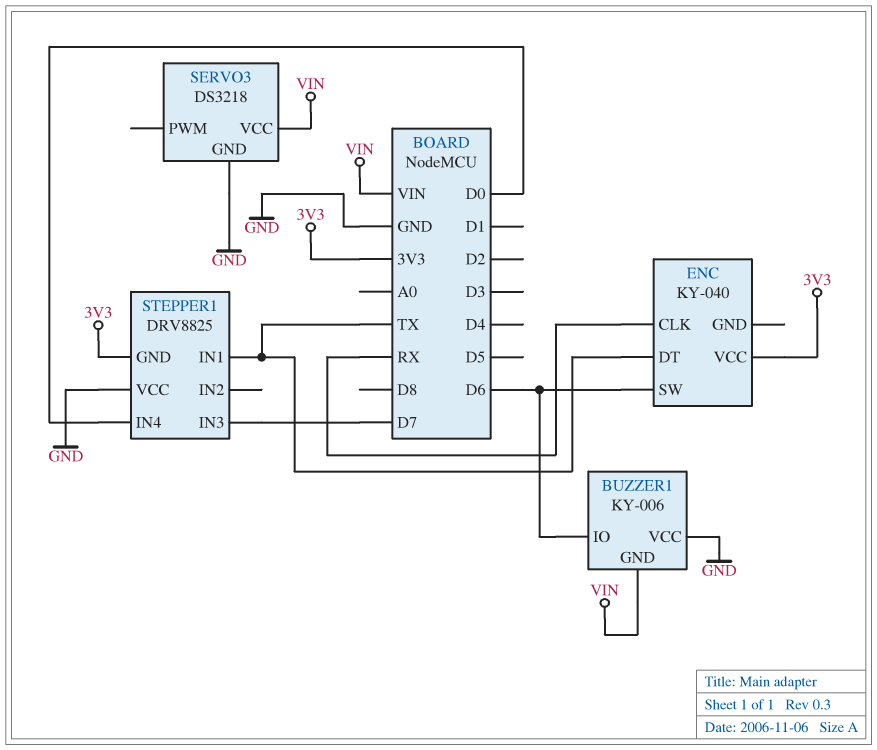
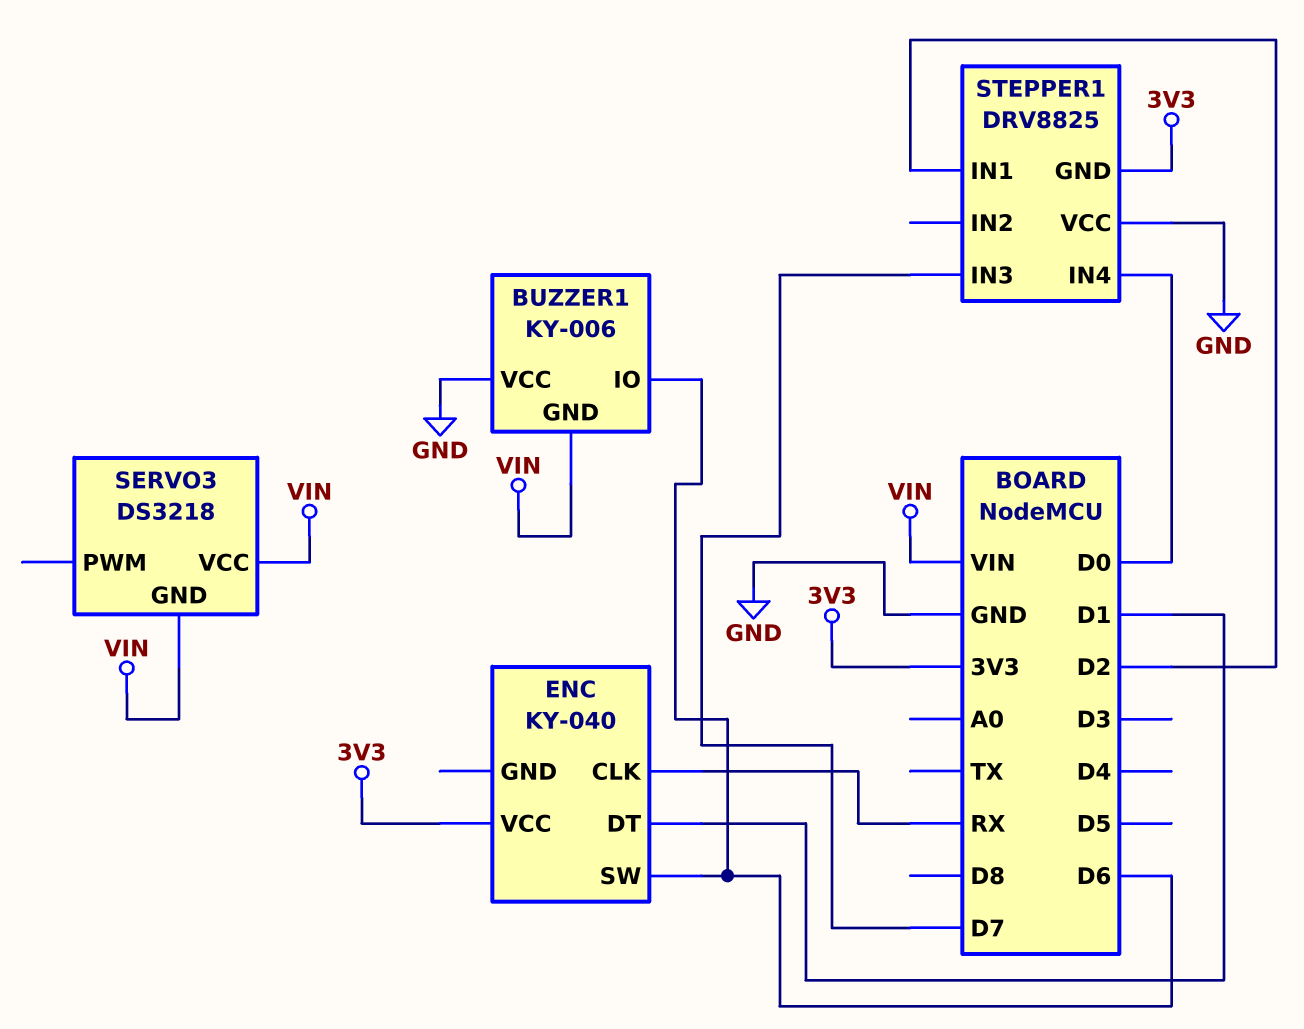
ENC pin DT: TX -> D1
SERVO3 pin GND: GND -> VIN
STEPPER1 pin IN1: TX -> D2

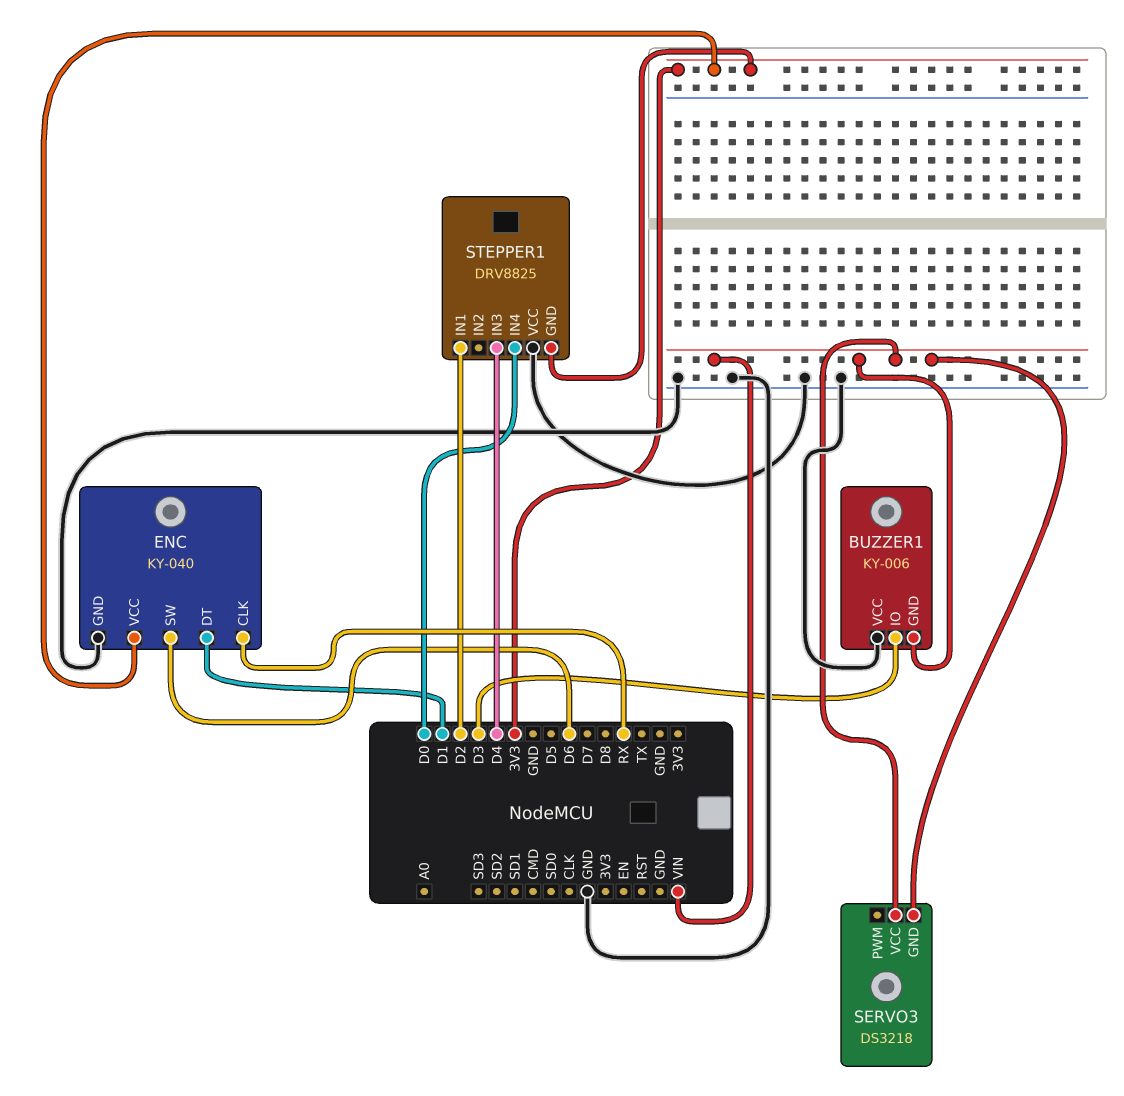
BUZZER1 pin IO: D6 -> D3
ENC pin GND: none -> GND
STEPPER1 pin IN3: D7 -> D4

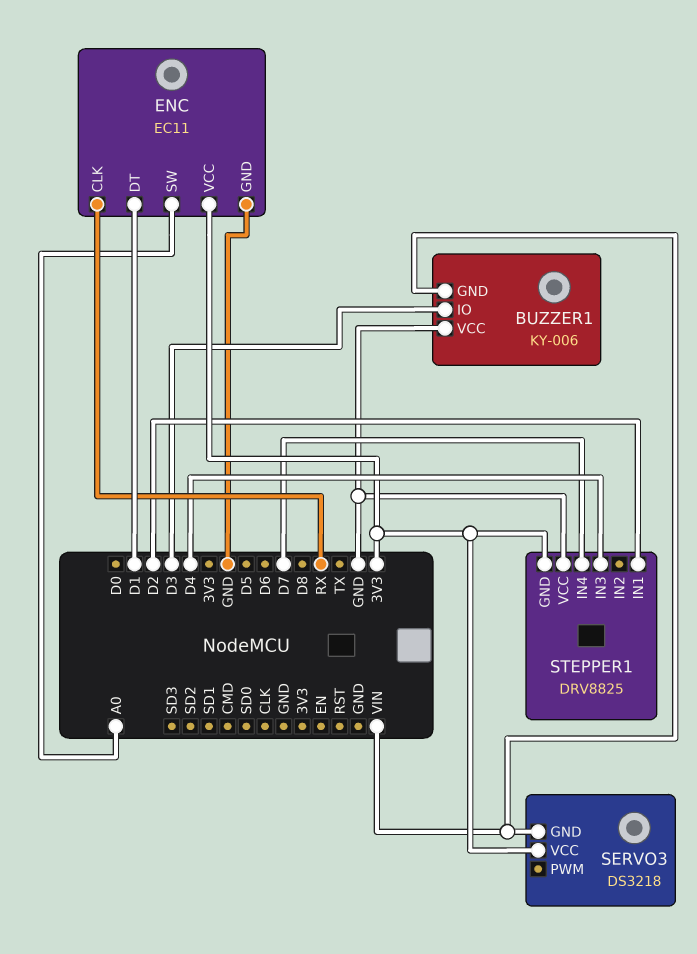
ENC: KY-040 -> EC11
ENC pin SW: D6 -> A0
SERVO3 pin VCC: VIN -> 3V3
STEPPER1 pin IN4: D0 -> D7

